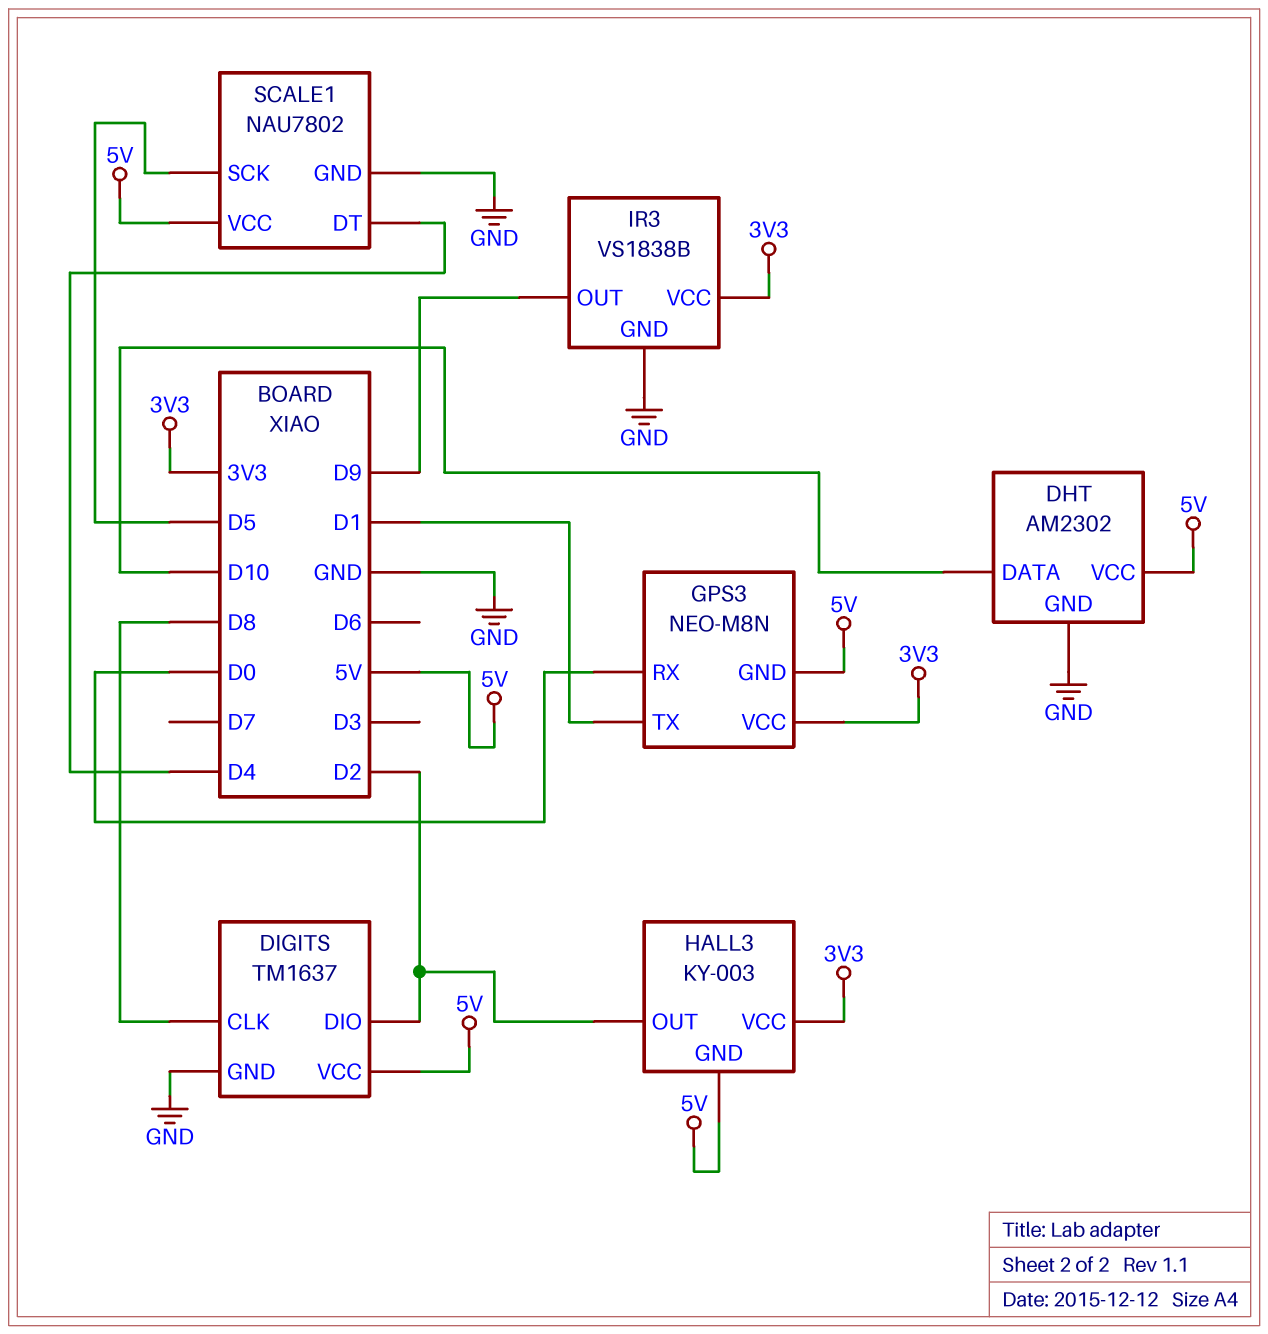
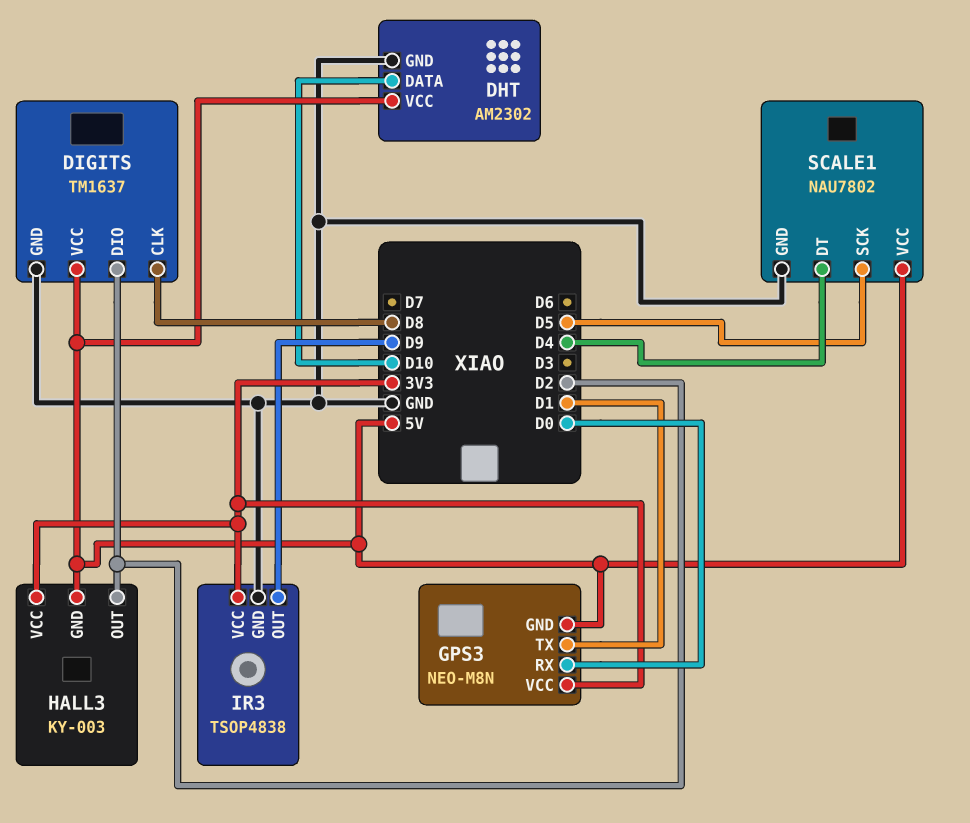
IR3: VS1838B -> TSOP4838

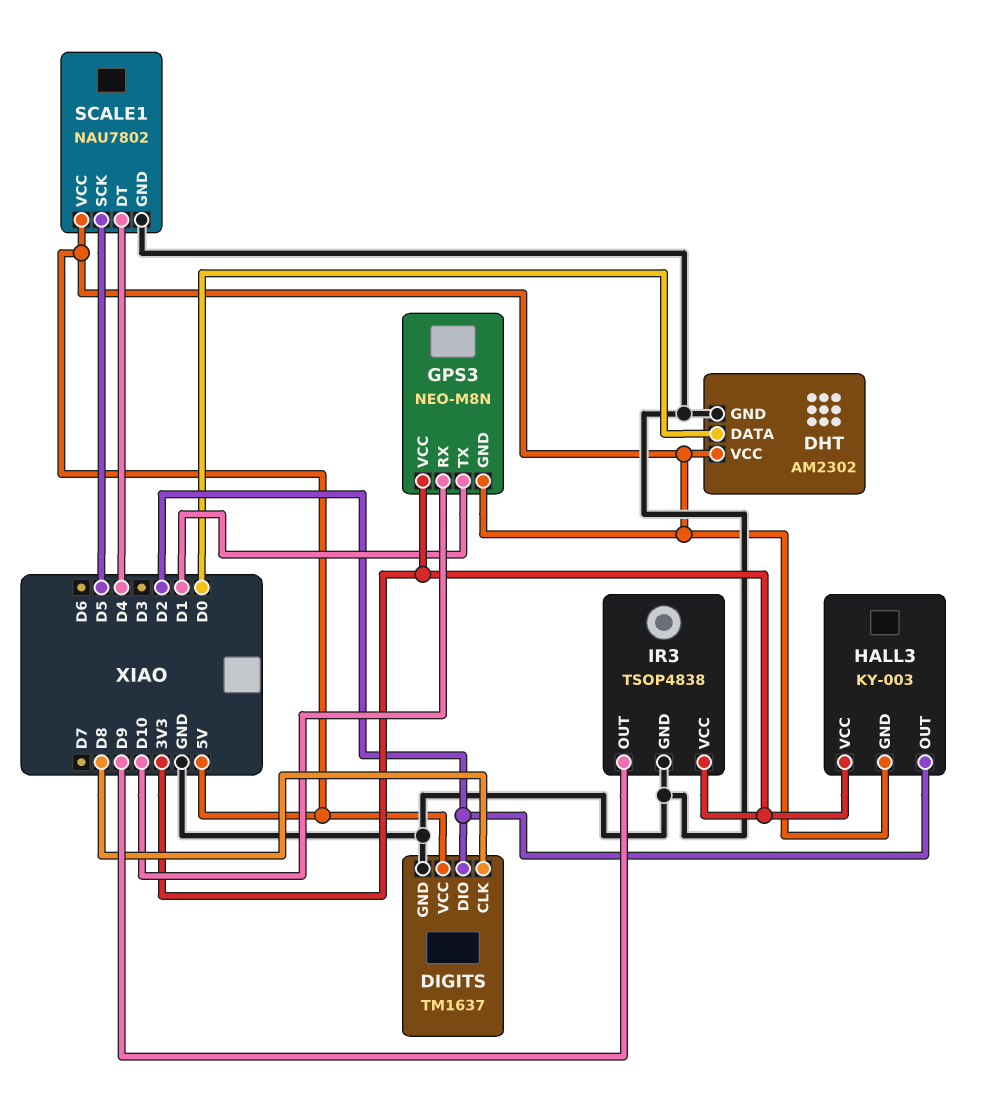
DHT pin DATA: D10 -> D0
GPS3 pin RX: D0 -> D10

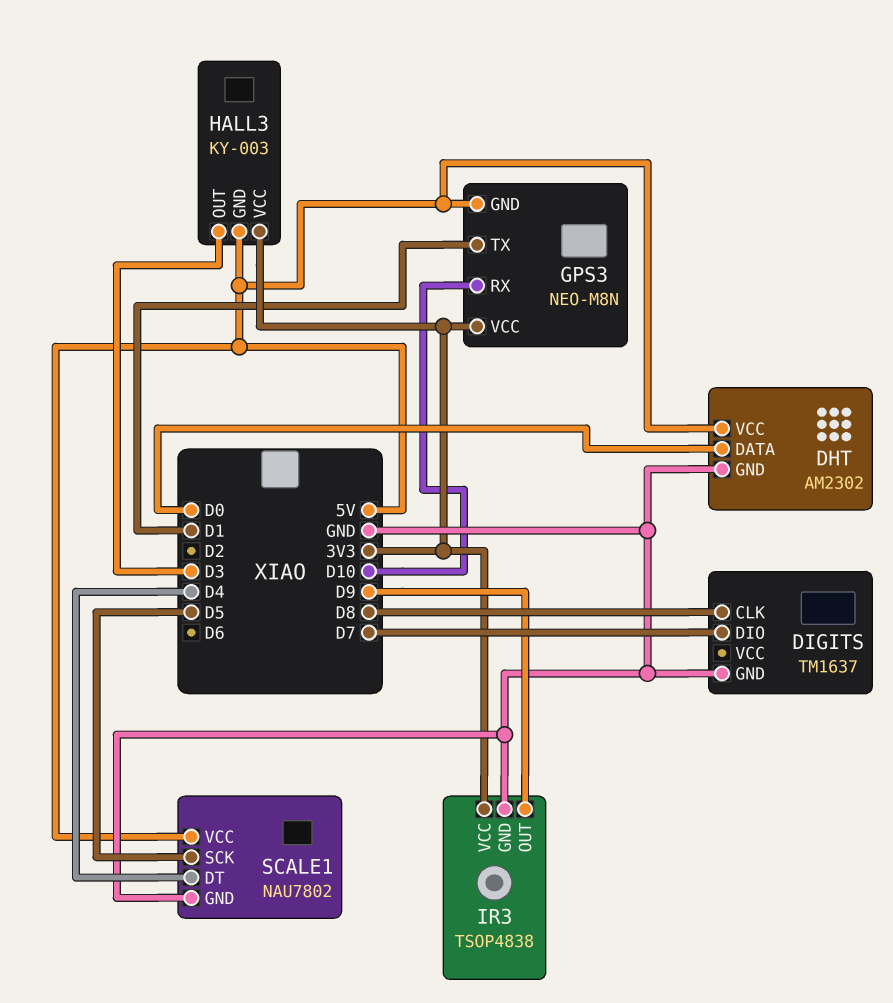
DIGITS pin DIO: D2 -> D7
DIGITS pin VCC: 5V -> none
HALL3 pin OUT: D2 -> D3

